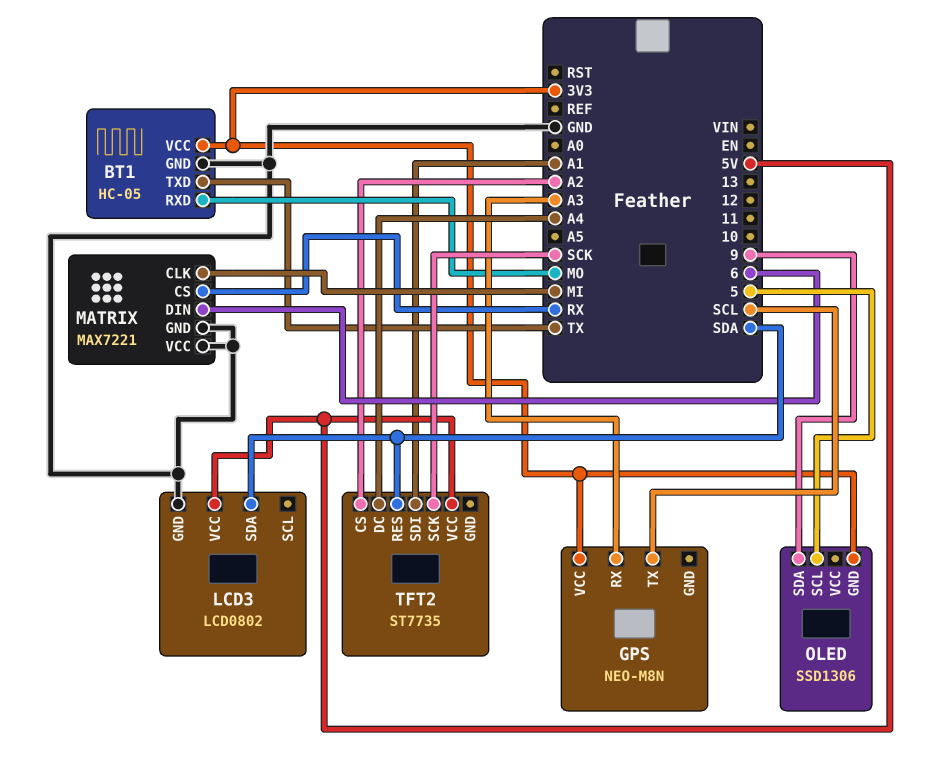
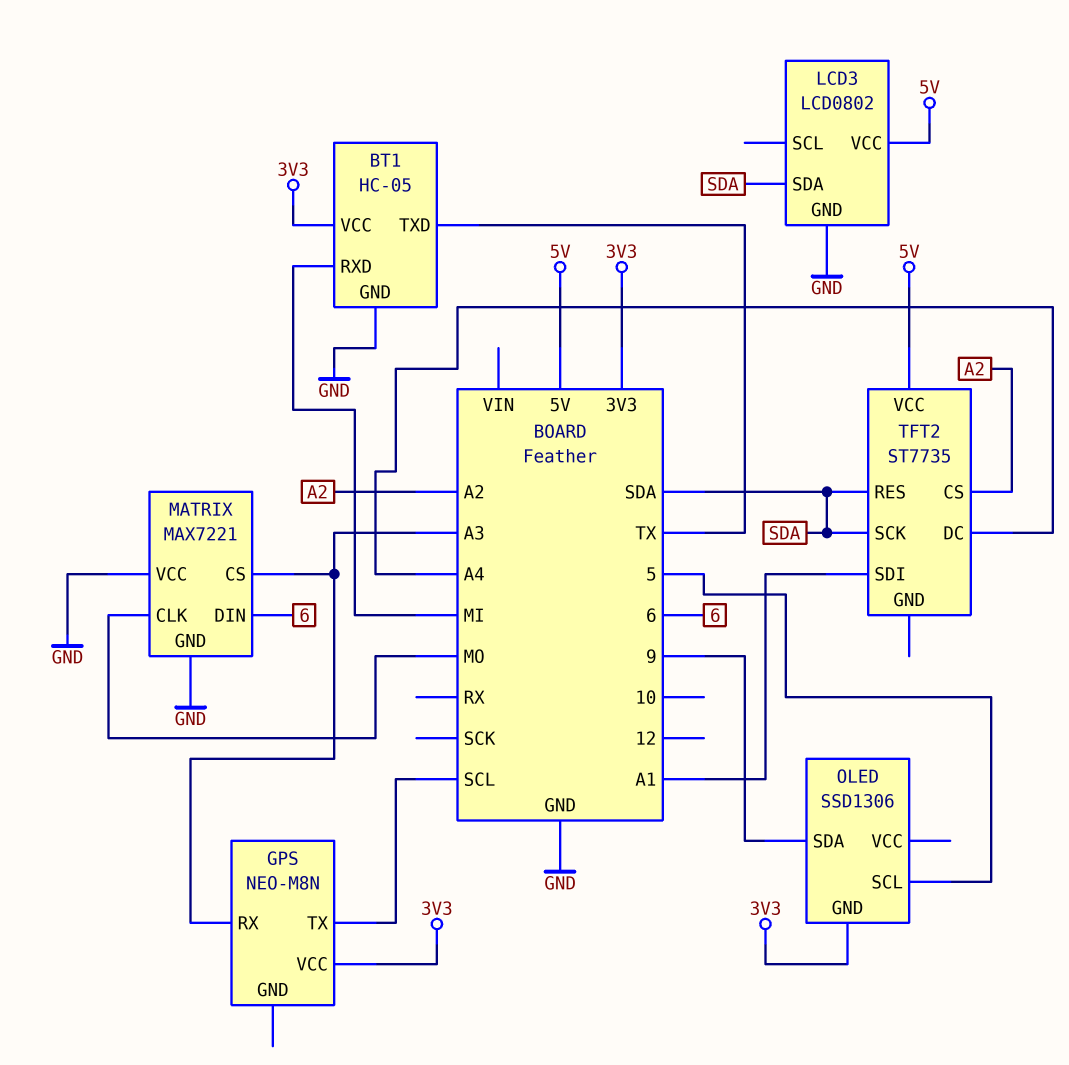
BT1 pin RXD: MO -> MI
MATRIX pin CLK: MI -> MO
MATRIX pin CS: RX -> A3
TFT2 pin SCK: SCK -> SDA

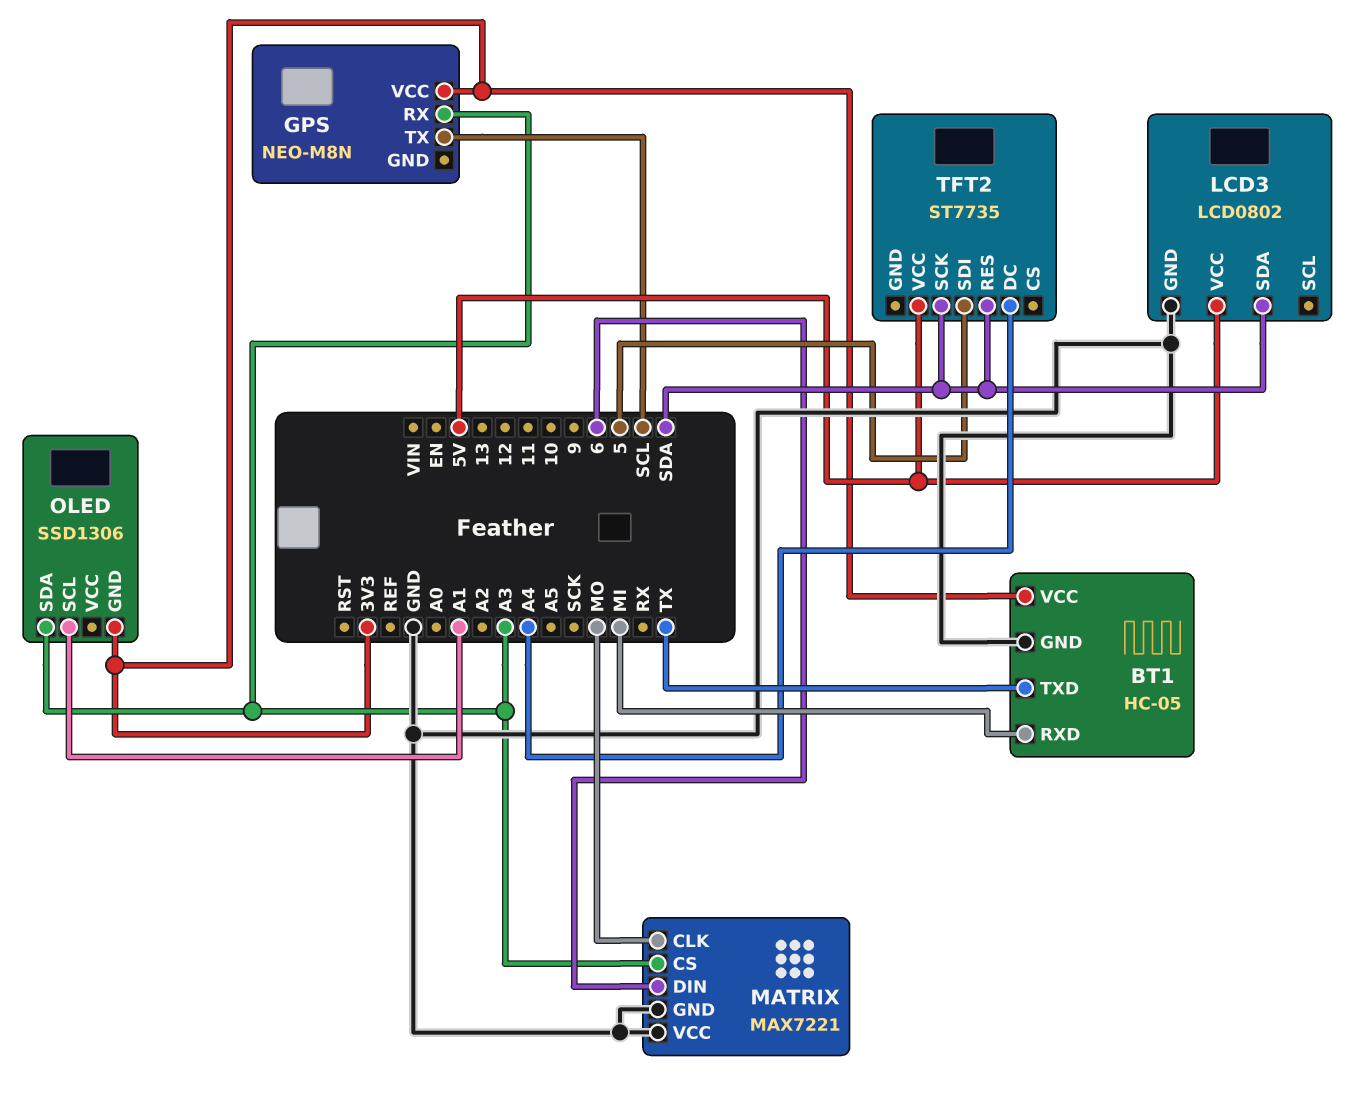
OLED pin SCL: 5 -> A1
OLED pin SDA: 9 -> A3
TFT2 pin CS: A2 -> none
TFT2 pin SDI: A1 -> 5

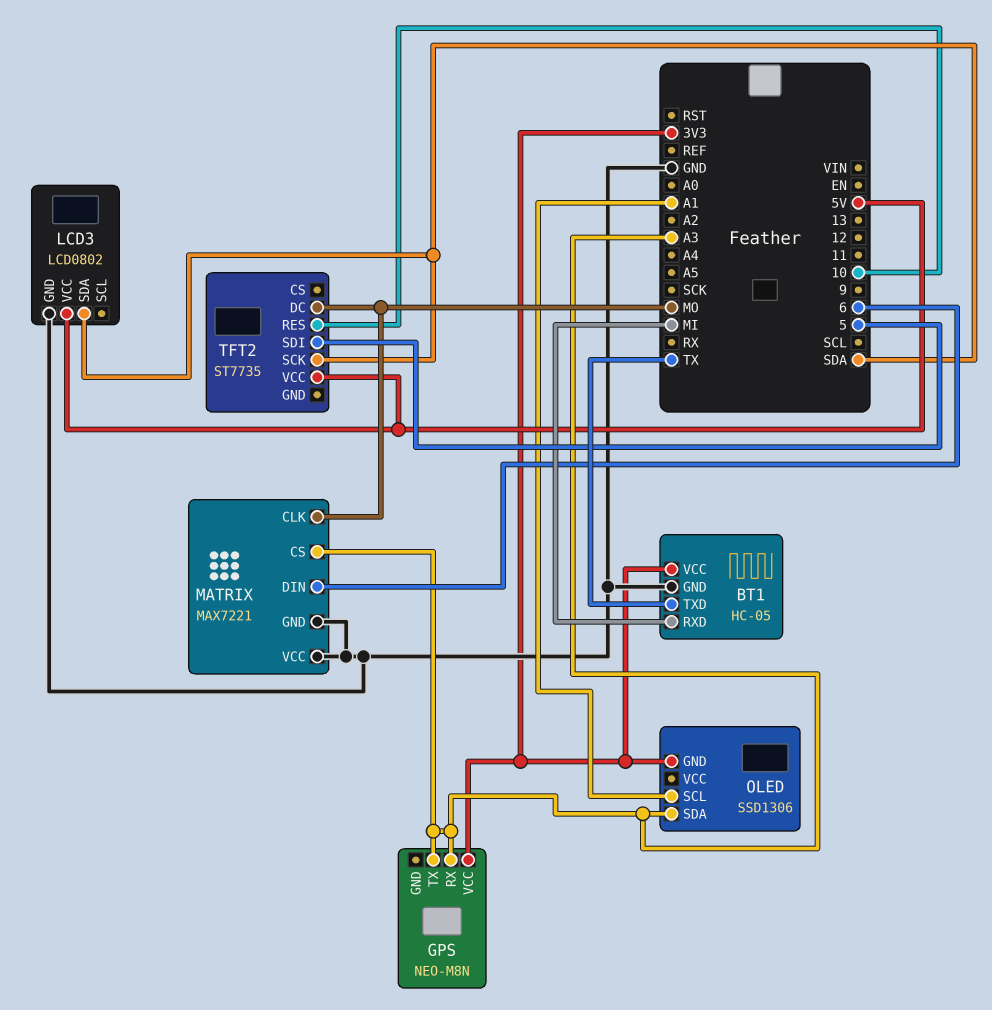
GPS pin TX: SCL -> A3
TFT2 pin DC: A4 -> MO
TFT2 pin RES: SDA -> 10

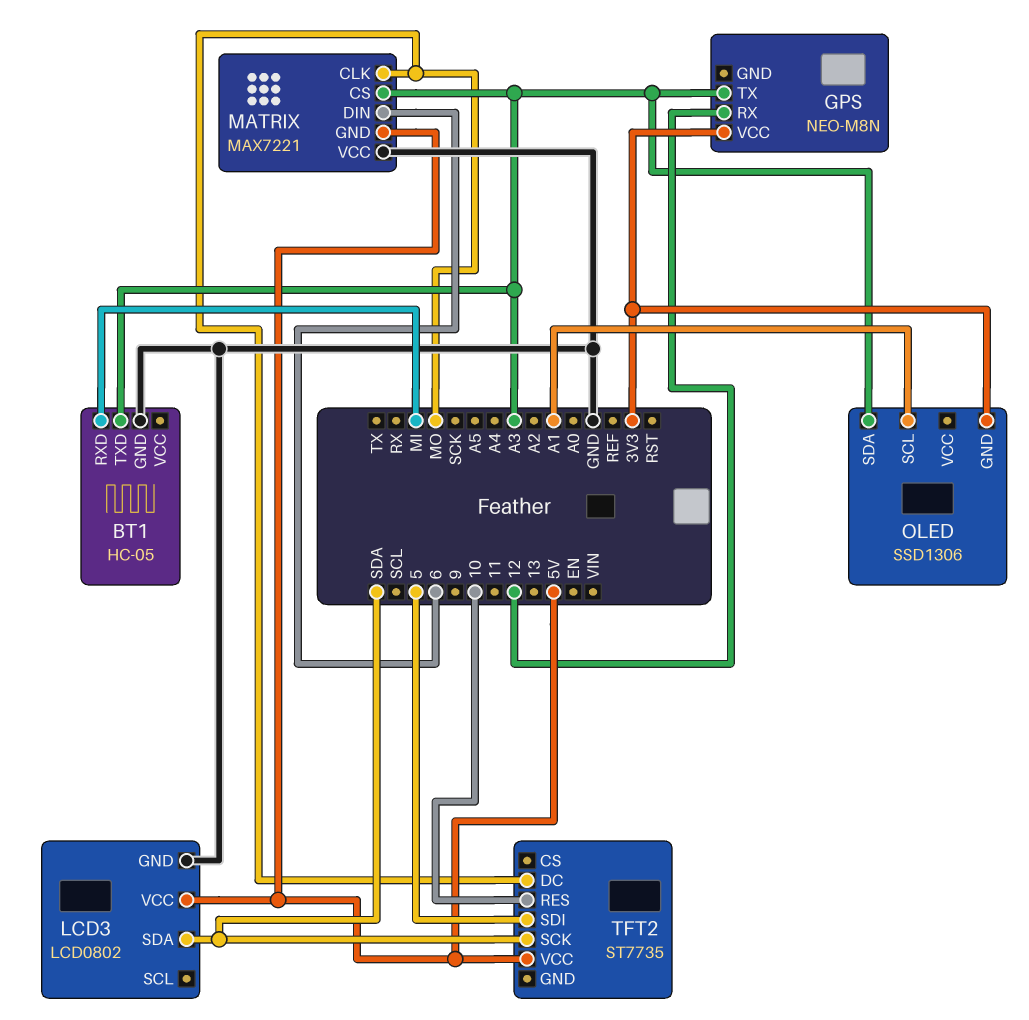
BT1 pin TXD: TX -> A3
BT1 pin VCC: 3V3 -> none
GPS pin RX: A3 -> 12
MATRIX pin GND: GND -> 5V

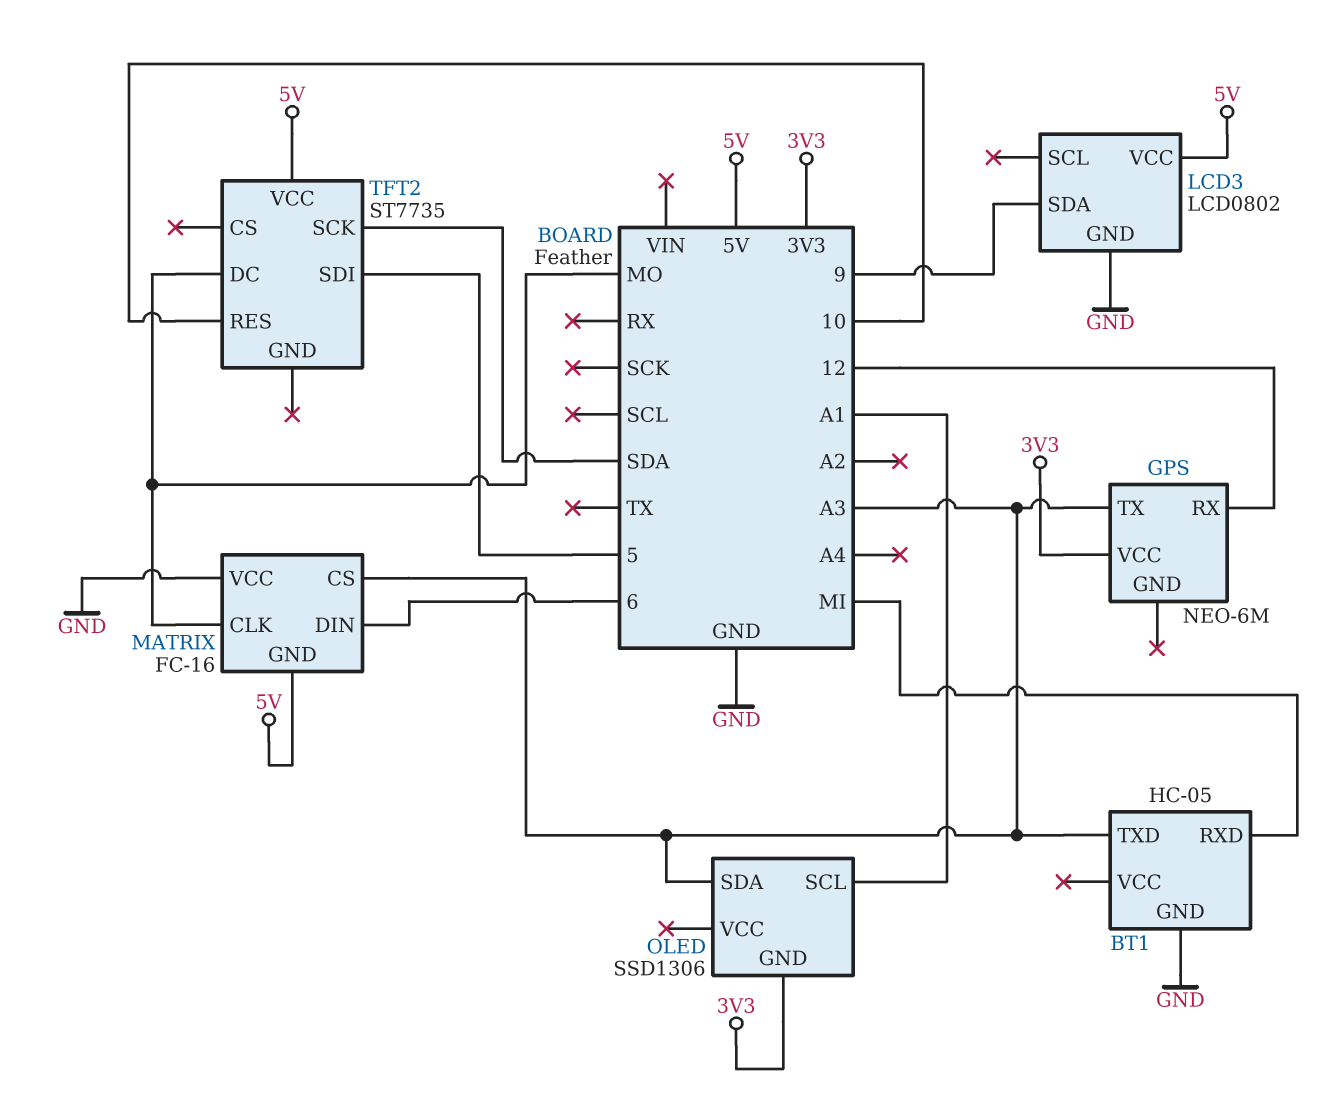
GPS: NEO-M8N -> NEO-6M
LCD3 pin SDA: SDA -> 9
MATRIX: MAX7221 -> FC-16

